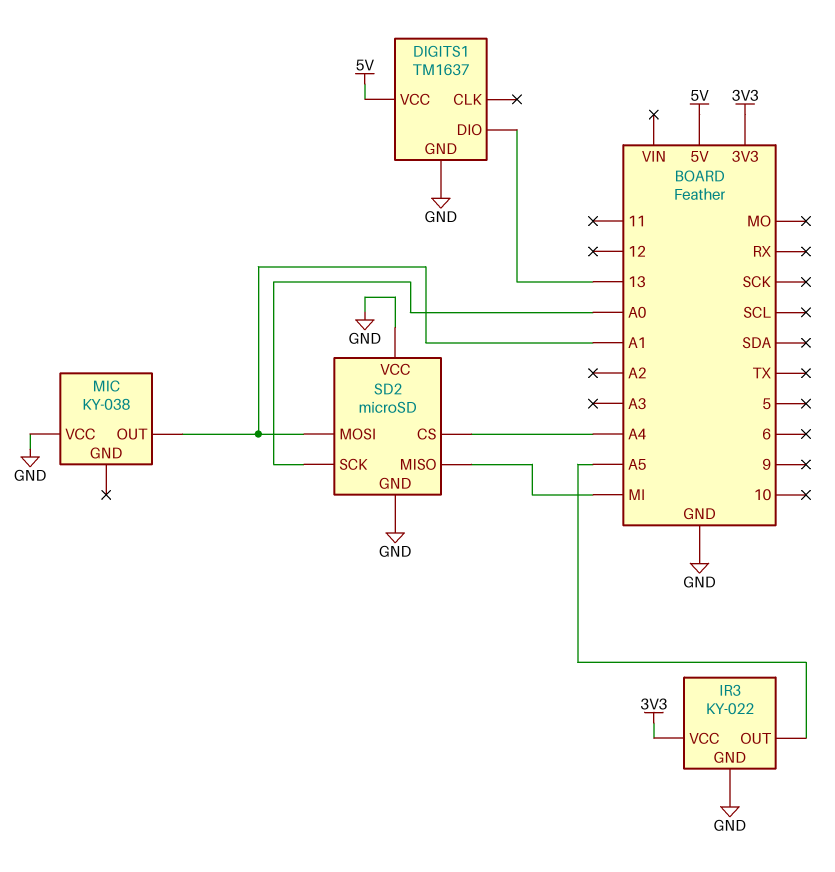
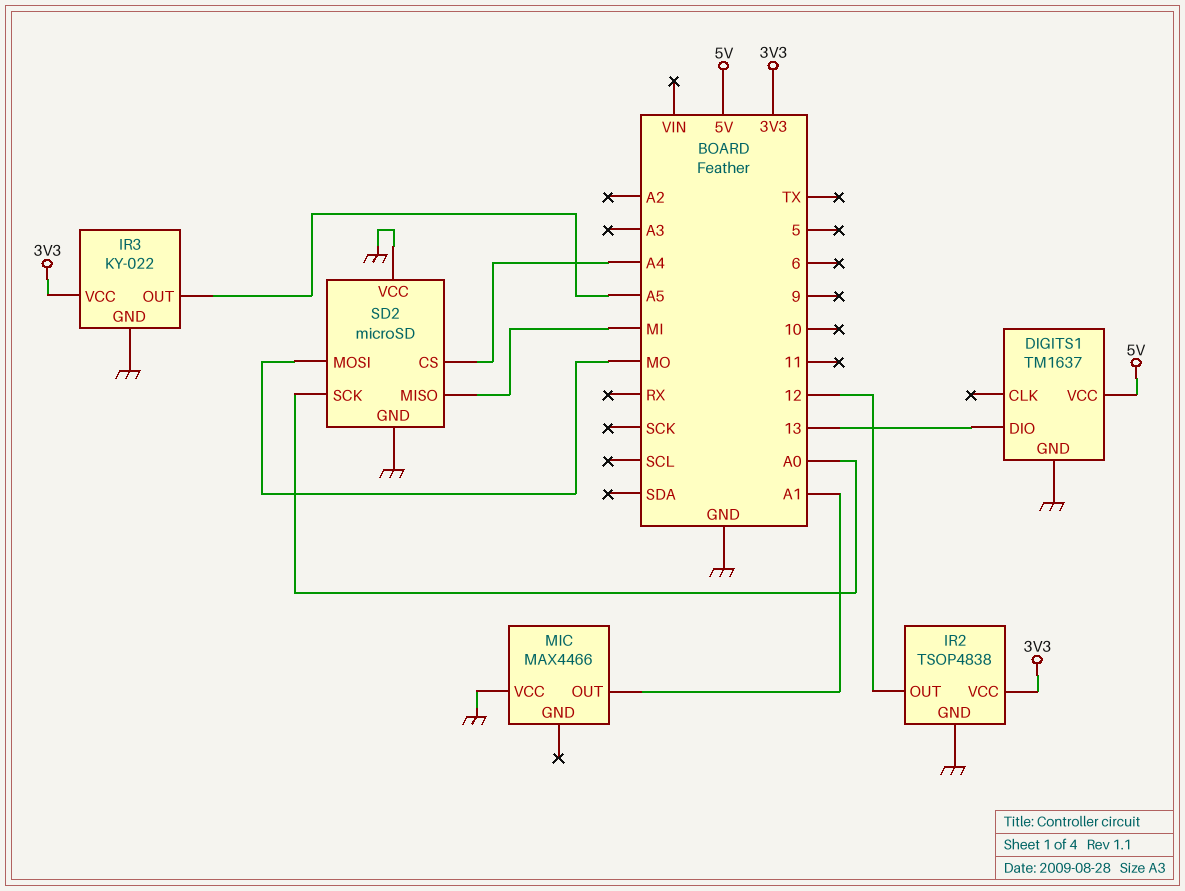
IR2: none -> TSOP4838
IR2 pin GND: none -> GND
IR2 pin OUT: none -> 12
IR2 pin VCC: none -> 3V3
MIC: KY-038 -> MAX4466
SD2 pin MOSI: A1 -> MO

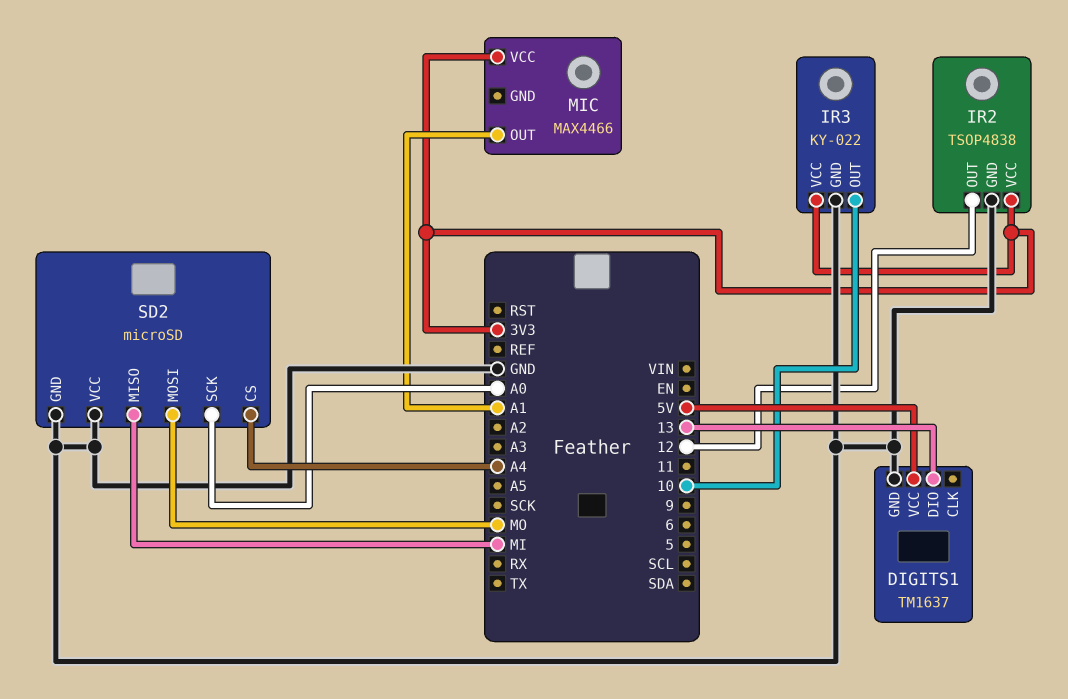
IR3 pin OUT: A5 -> 10
MIC pin VCC: GND -> 3V3

